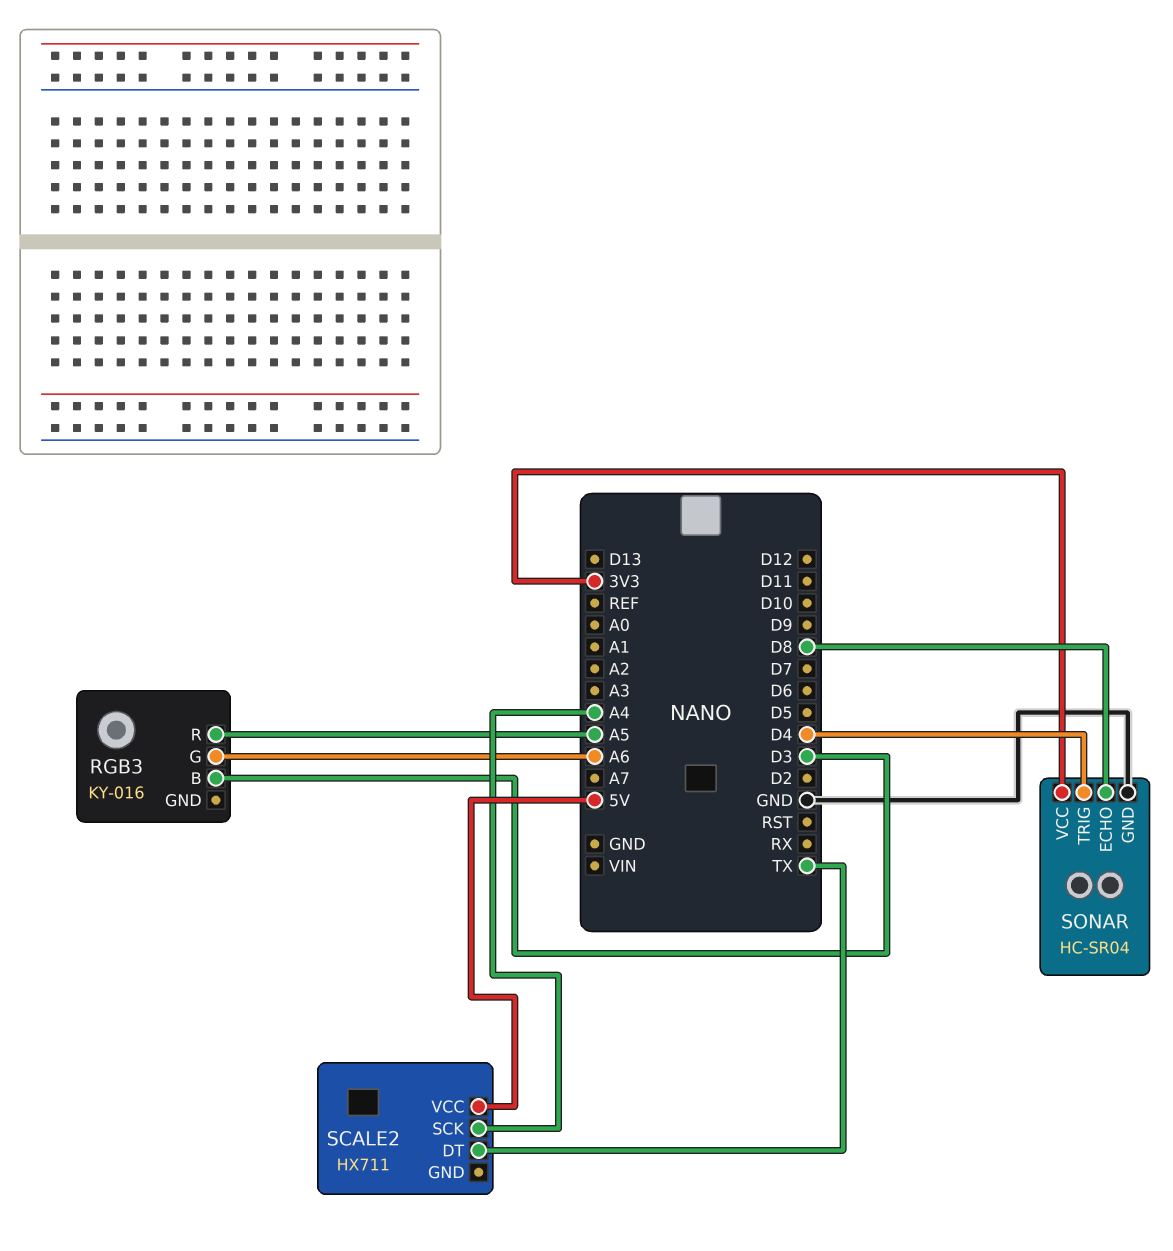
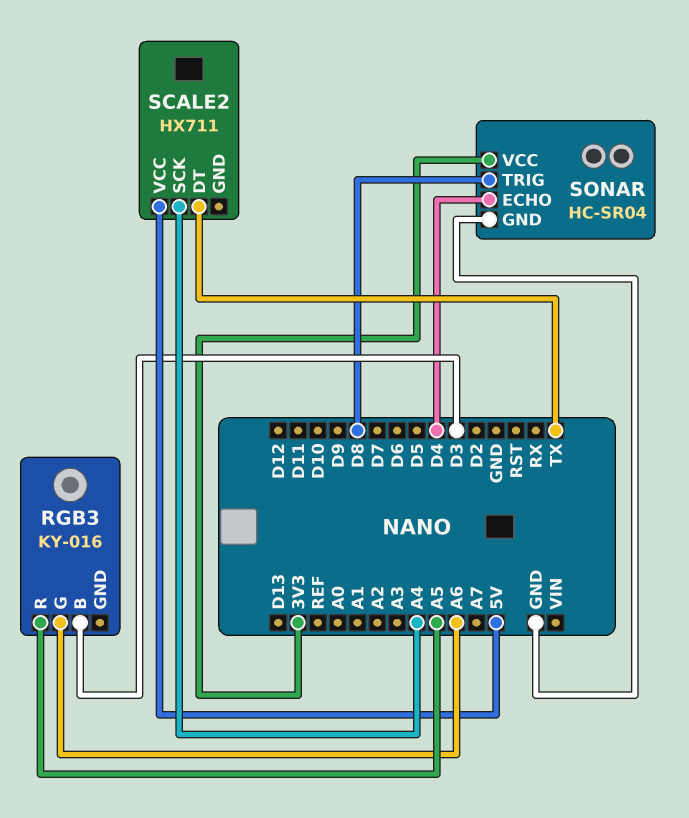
SONAR pin ECHO: D8 -> D4
SONAR pin TRIG: D4 -> D8

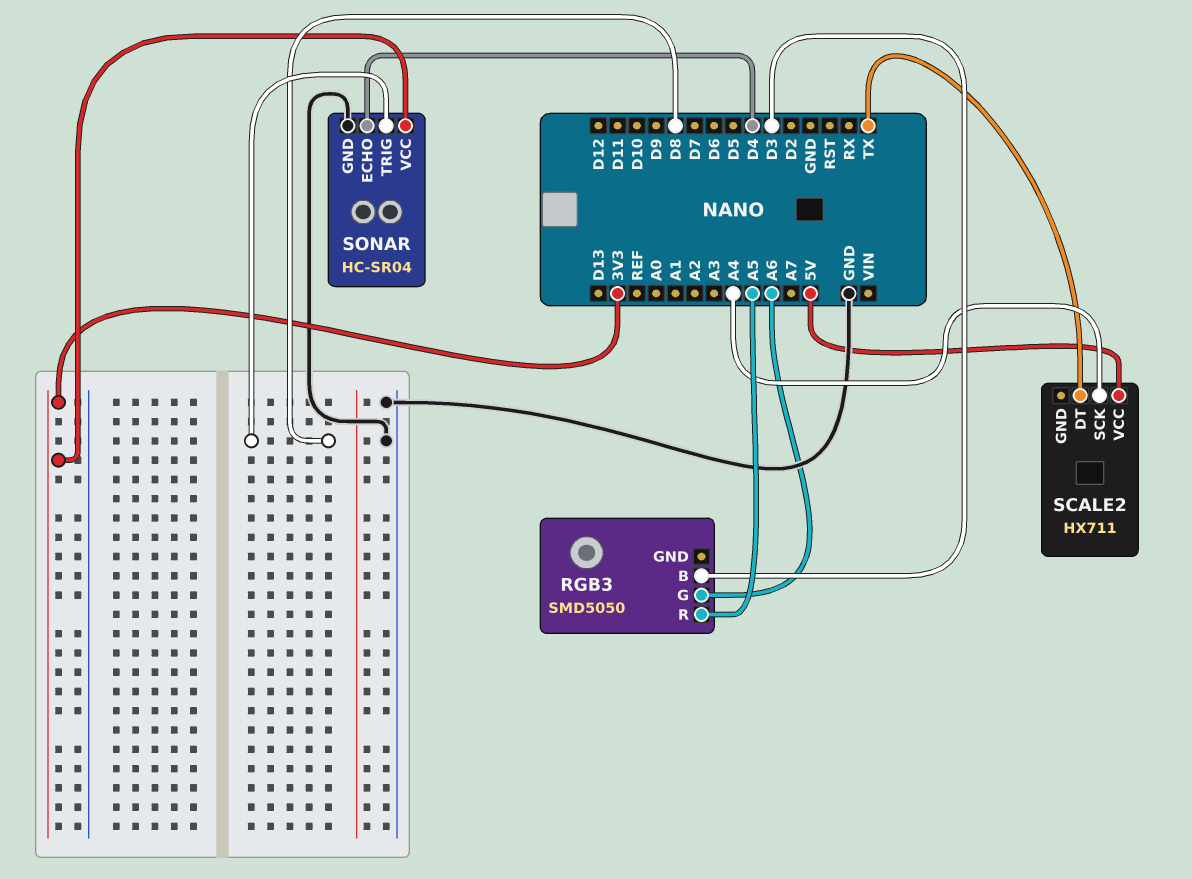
RGB3: KY-016 -> SMD5050

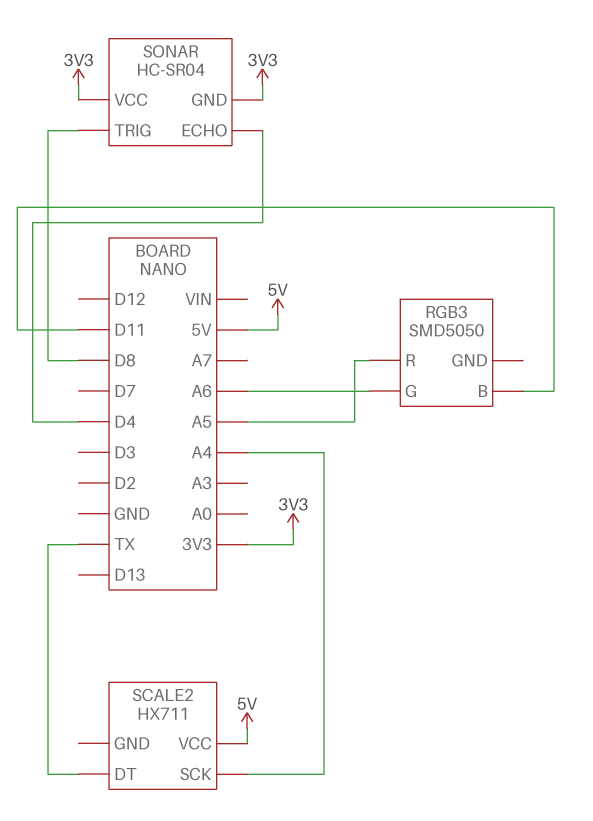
RGB3 pin B: D3 -> D11
SONAR pin GND: GND -> 3V3

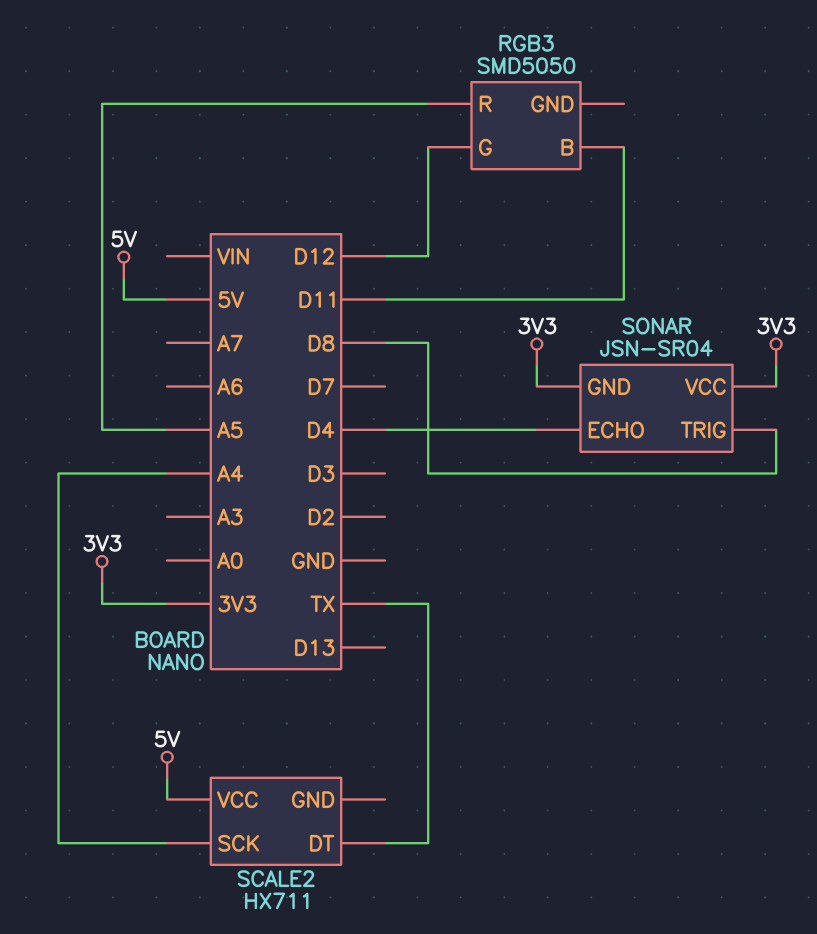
RGB3 pin G: A6 -> D12
SONAR: HC-SR04 -> JSN-SR04

